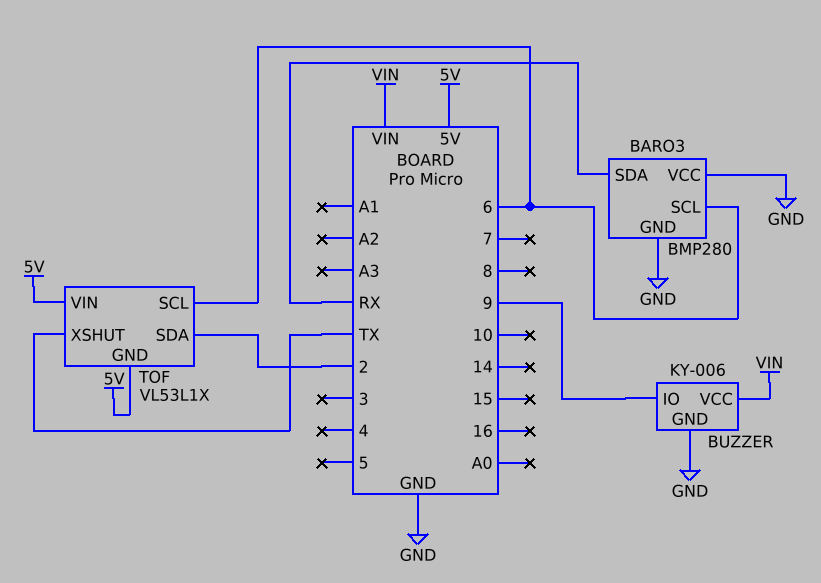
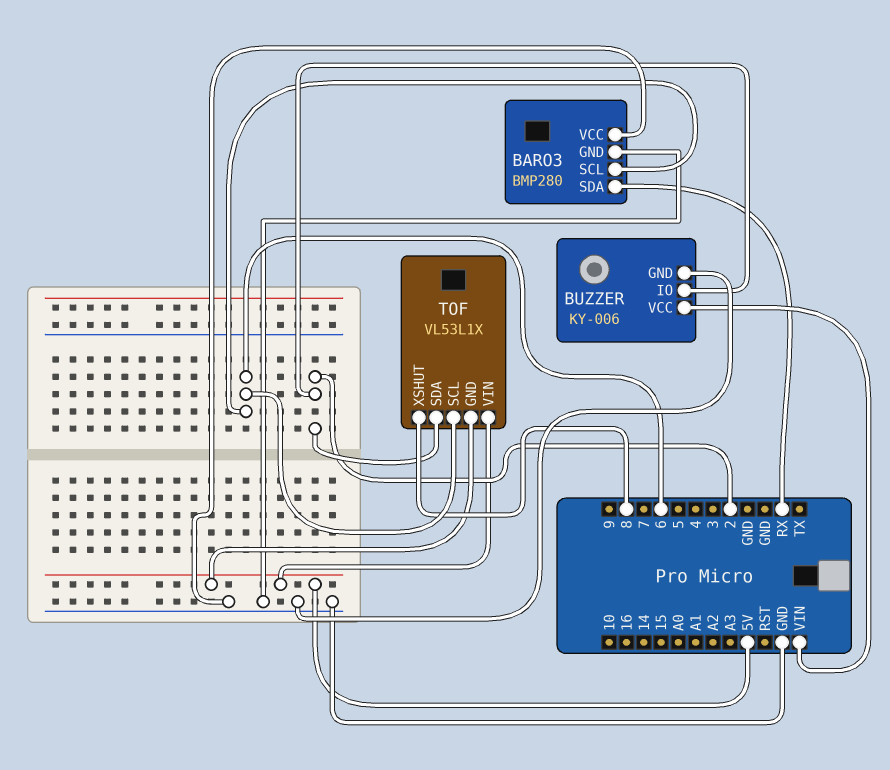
BUZZER pin IO: 9 -> 2
TOF pin XSHUT: TX -> 8

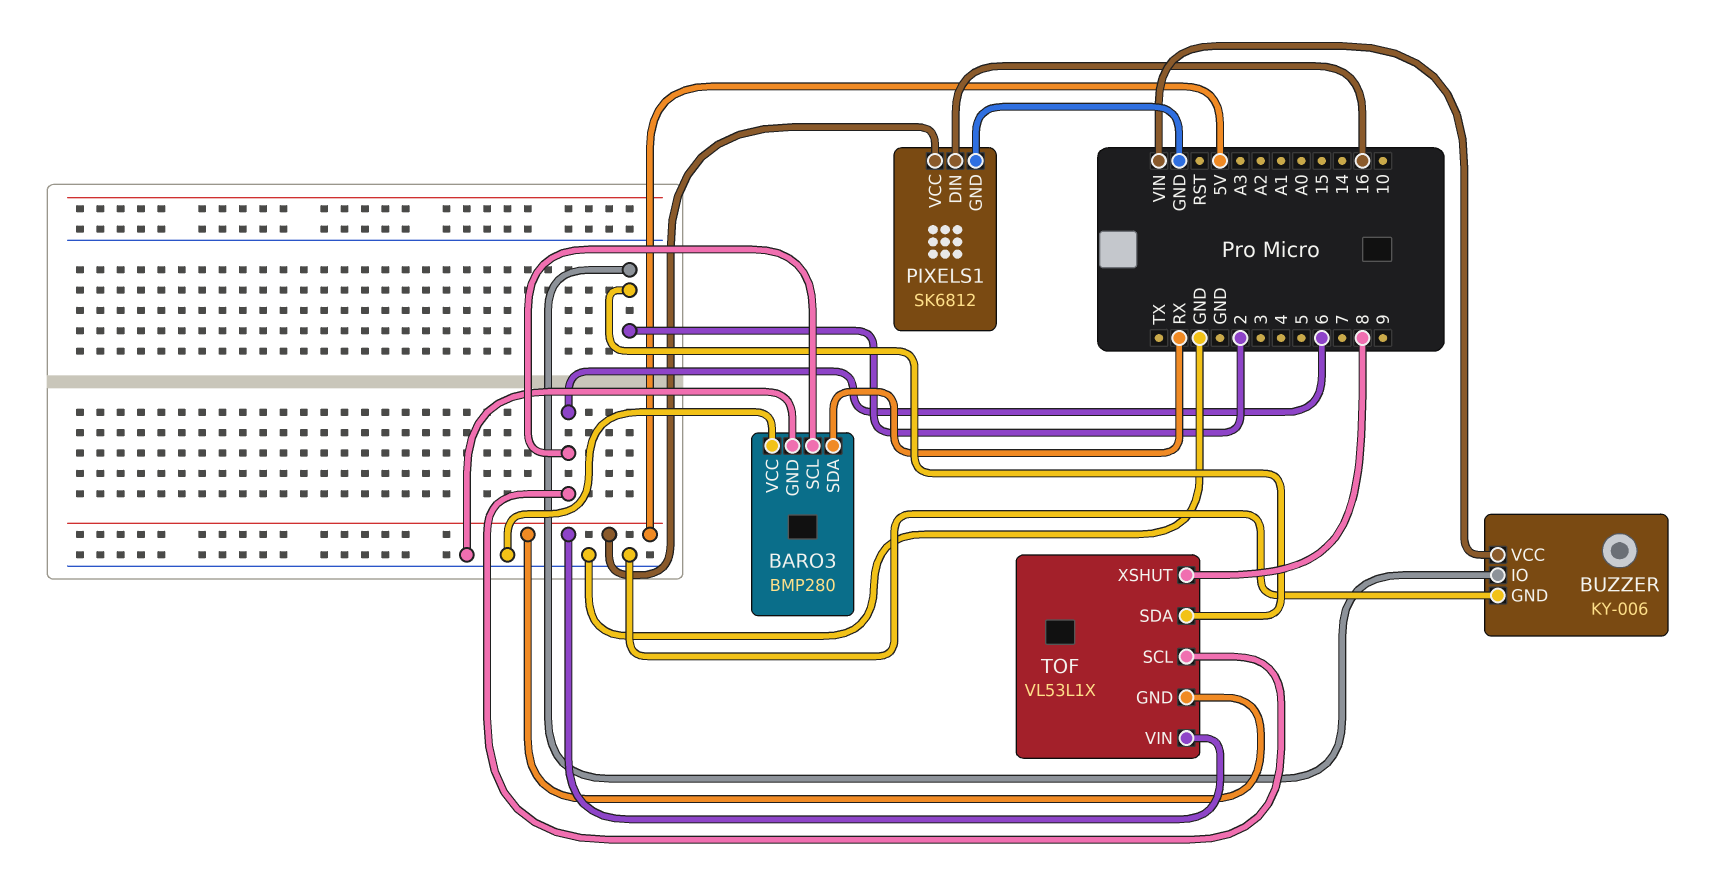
PIXELS1: none -> SK6812
PIXELS1 pin DIN: none -> 16
PIXELS1 pin GND: none -> GND
PIXELS1 pin VCC: none -> 5V

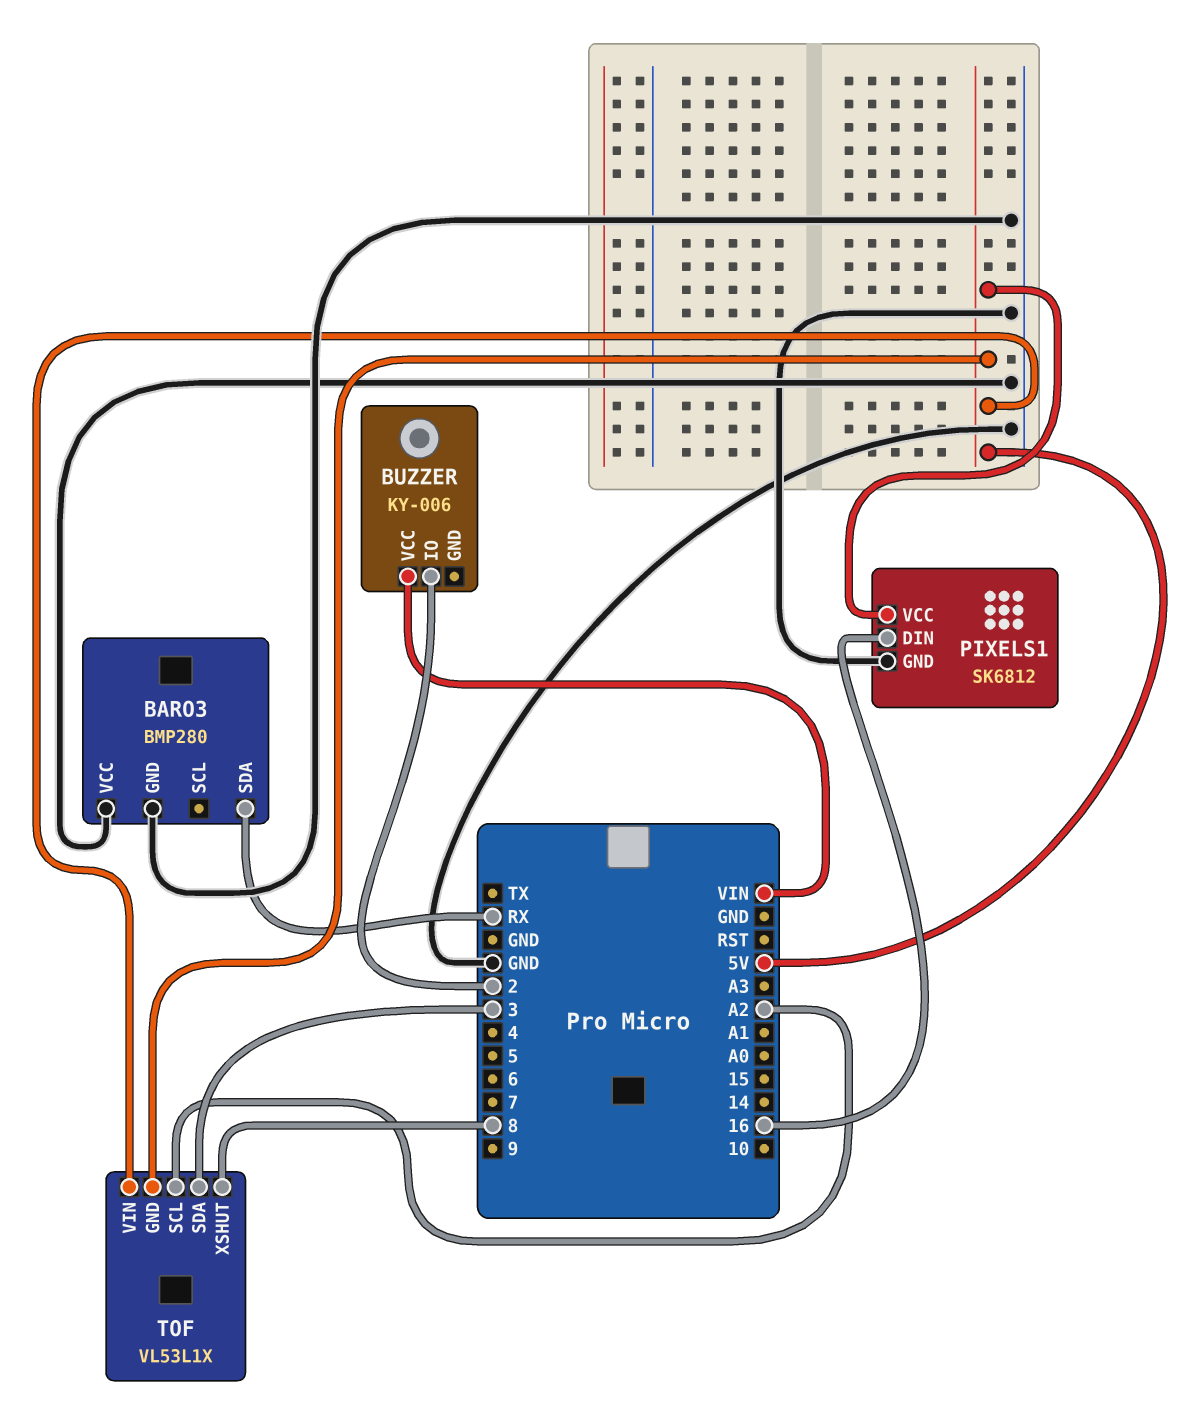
BARO3 pin SCL: 6 -> none
BUZZER pin GND: GND -> none
TOF pin SCL: 6 -> A2
TOF pin SDA: 2 -> 3

